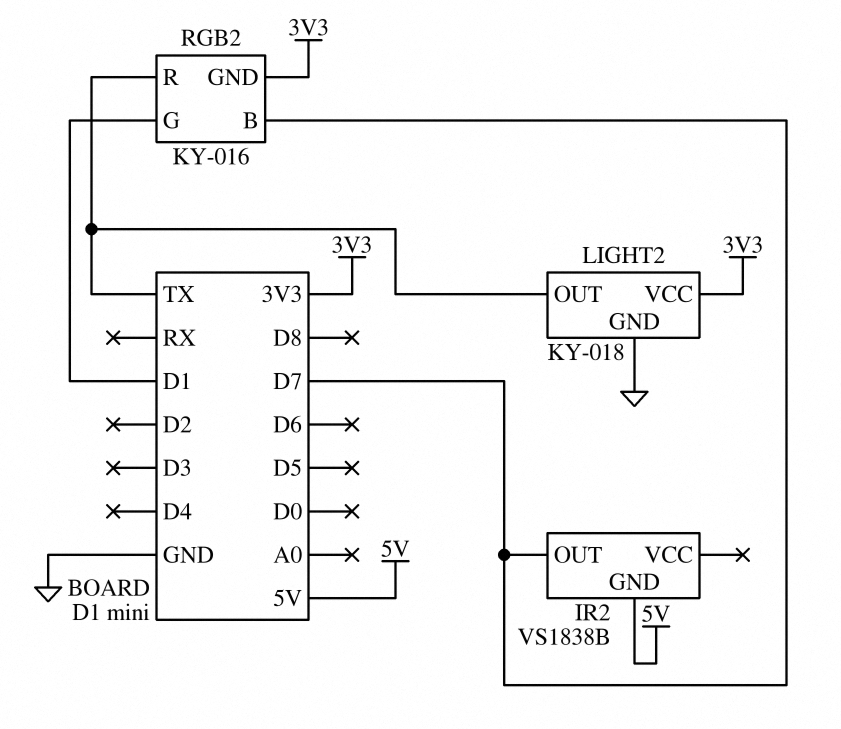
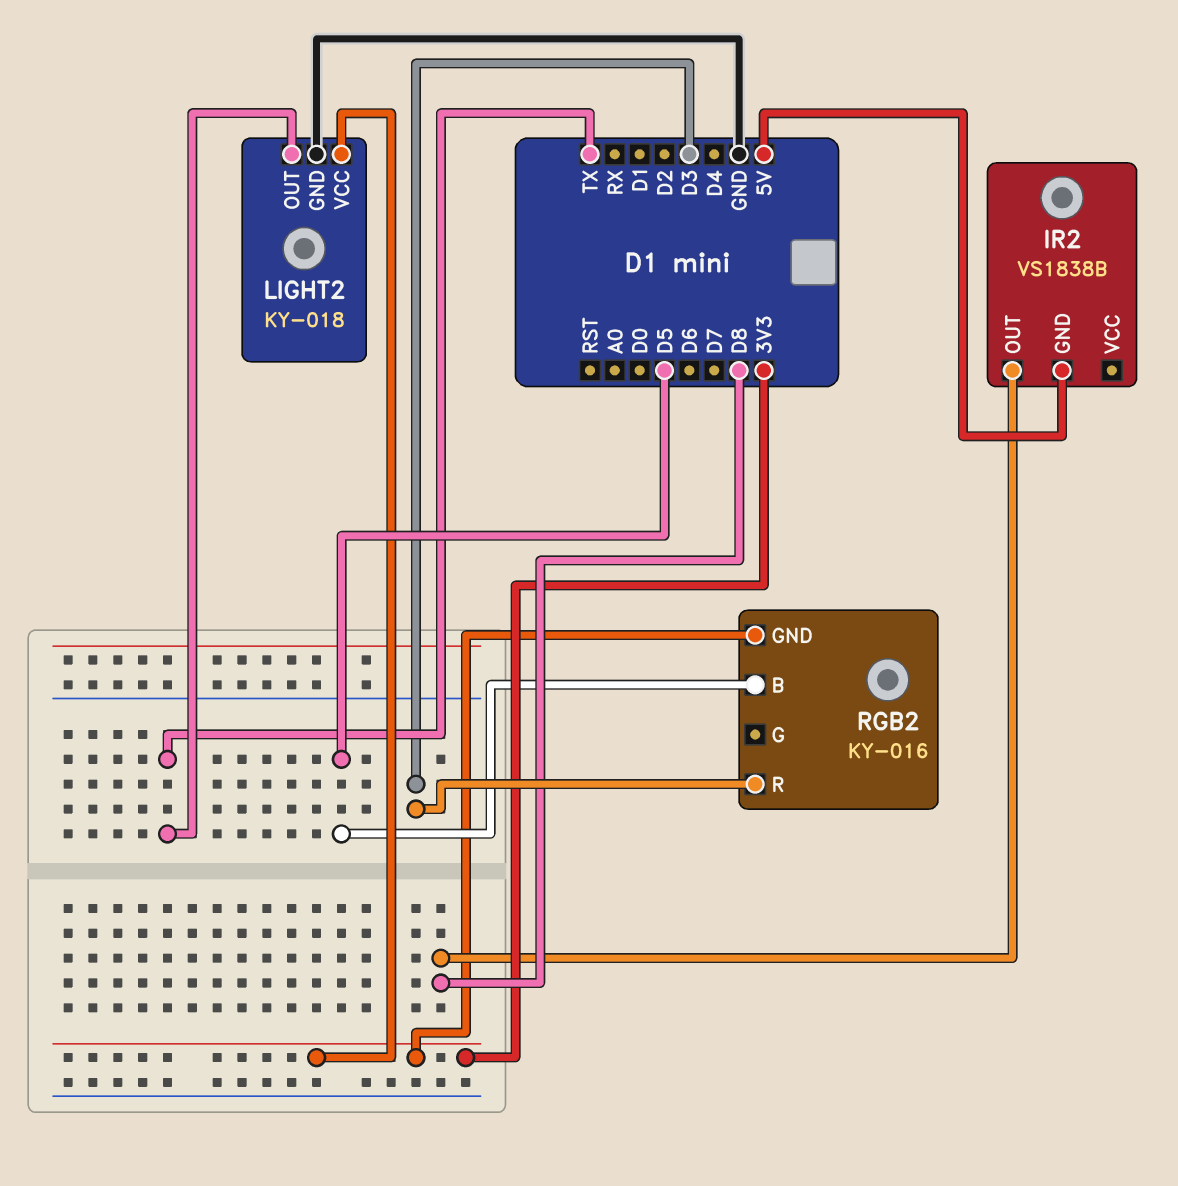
IR2 pin OUT: D7 -> D8
RGB2 pin B: D7 -> D5
RGB2 pin G: D1 -> none
RGB2 pin R: TX -> D3

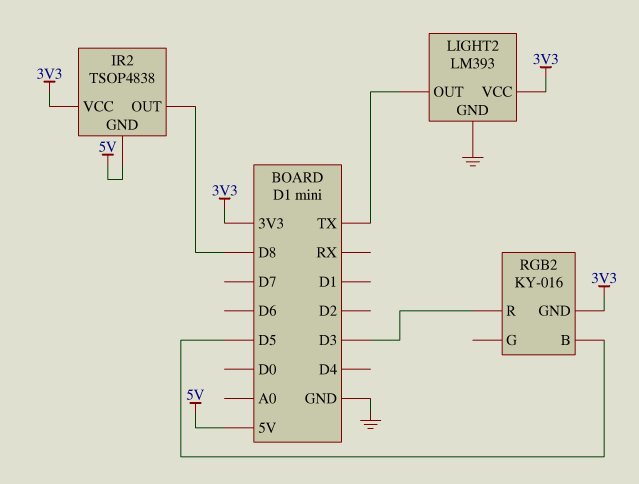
IR2: VS1838B -> TSOP4838
IR2 pin VCC: none -> 3V3
LIGHT2: KY-018 -> LM393

